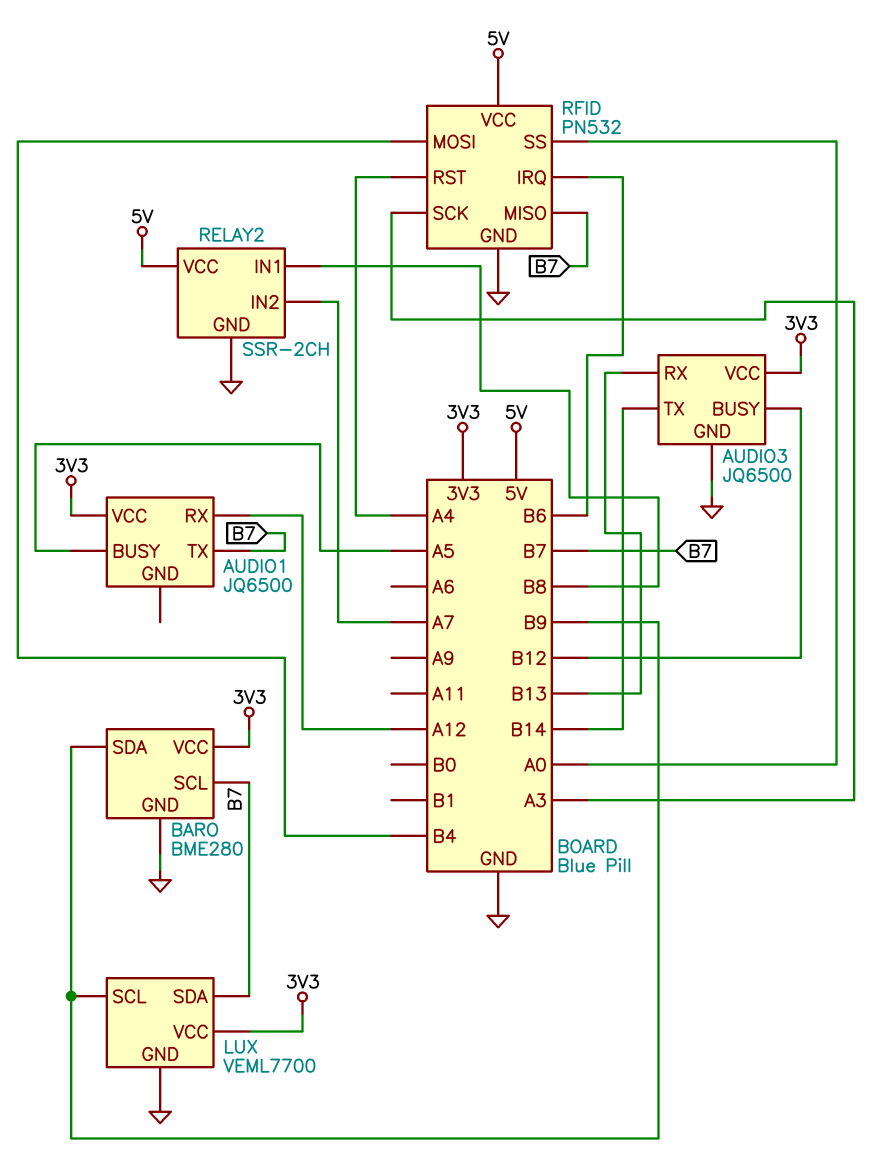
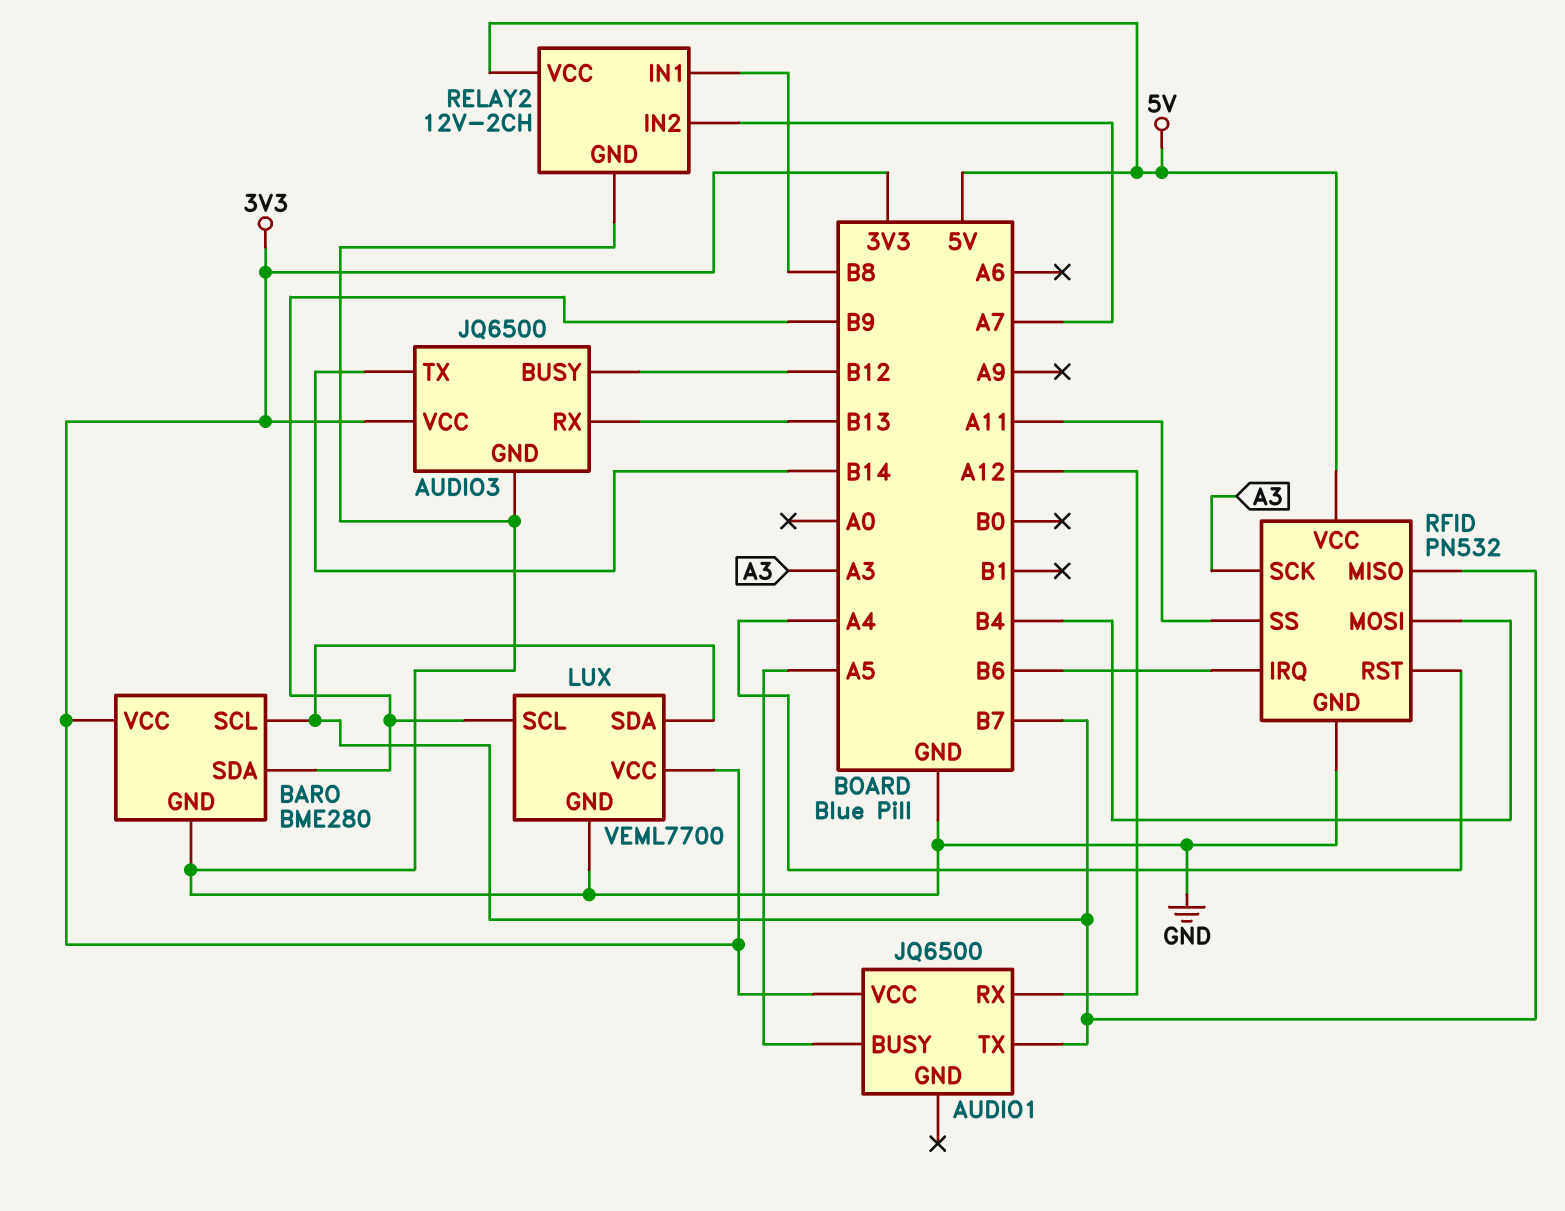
RELAY2: SSR-2CH -> 12V-2CH
RFID pin SS: A0 -> A11

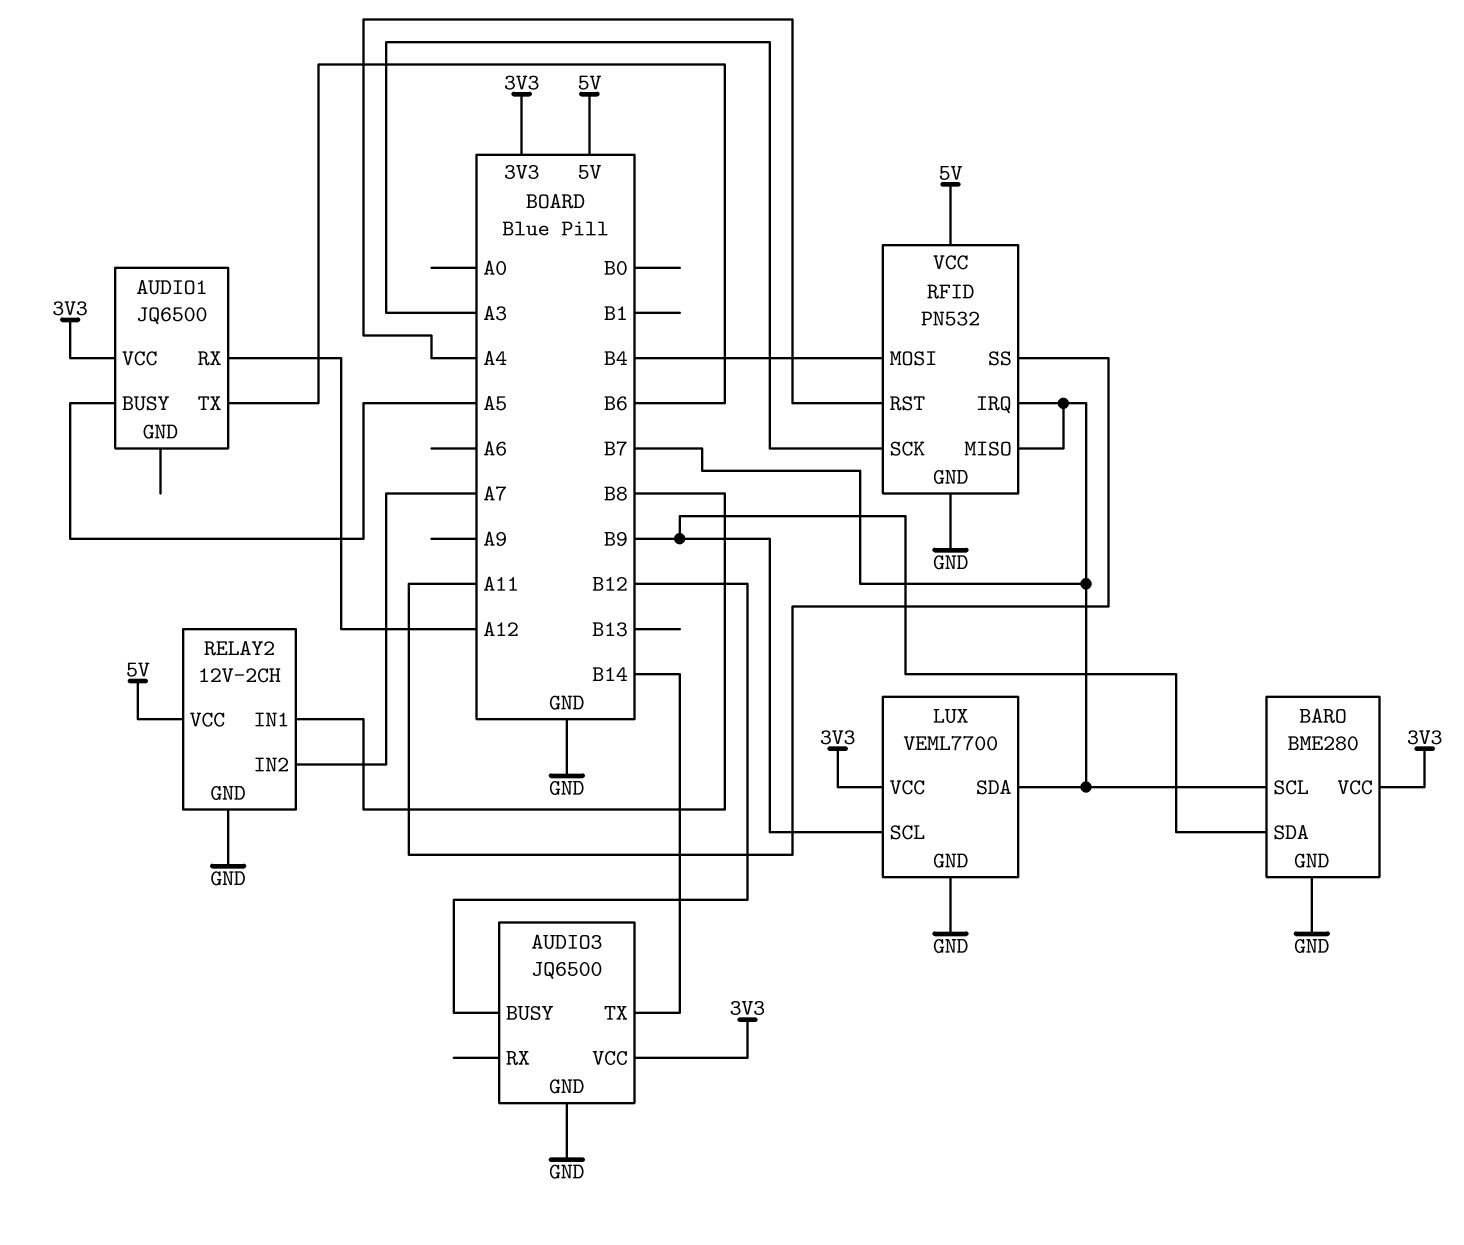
AUDIO1 pin TX: B7 -> B6
AUDIO3 pin RX: B13 -> none
RFID pin IRQ: B6 -> B7

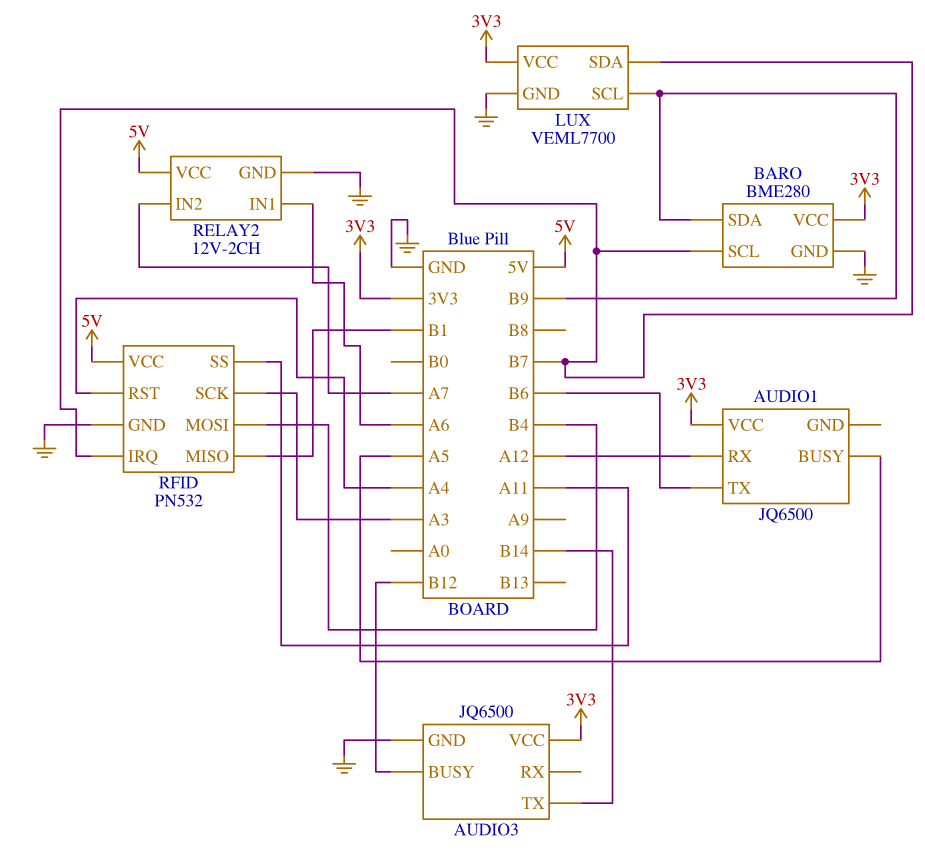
RELAY2 pin IN1: B8 -> A6
RFID pin MISO: B7 -> B1

